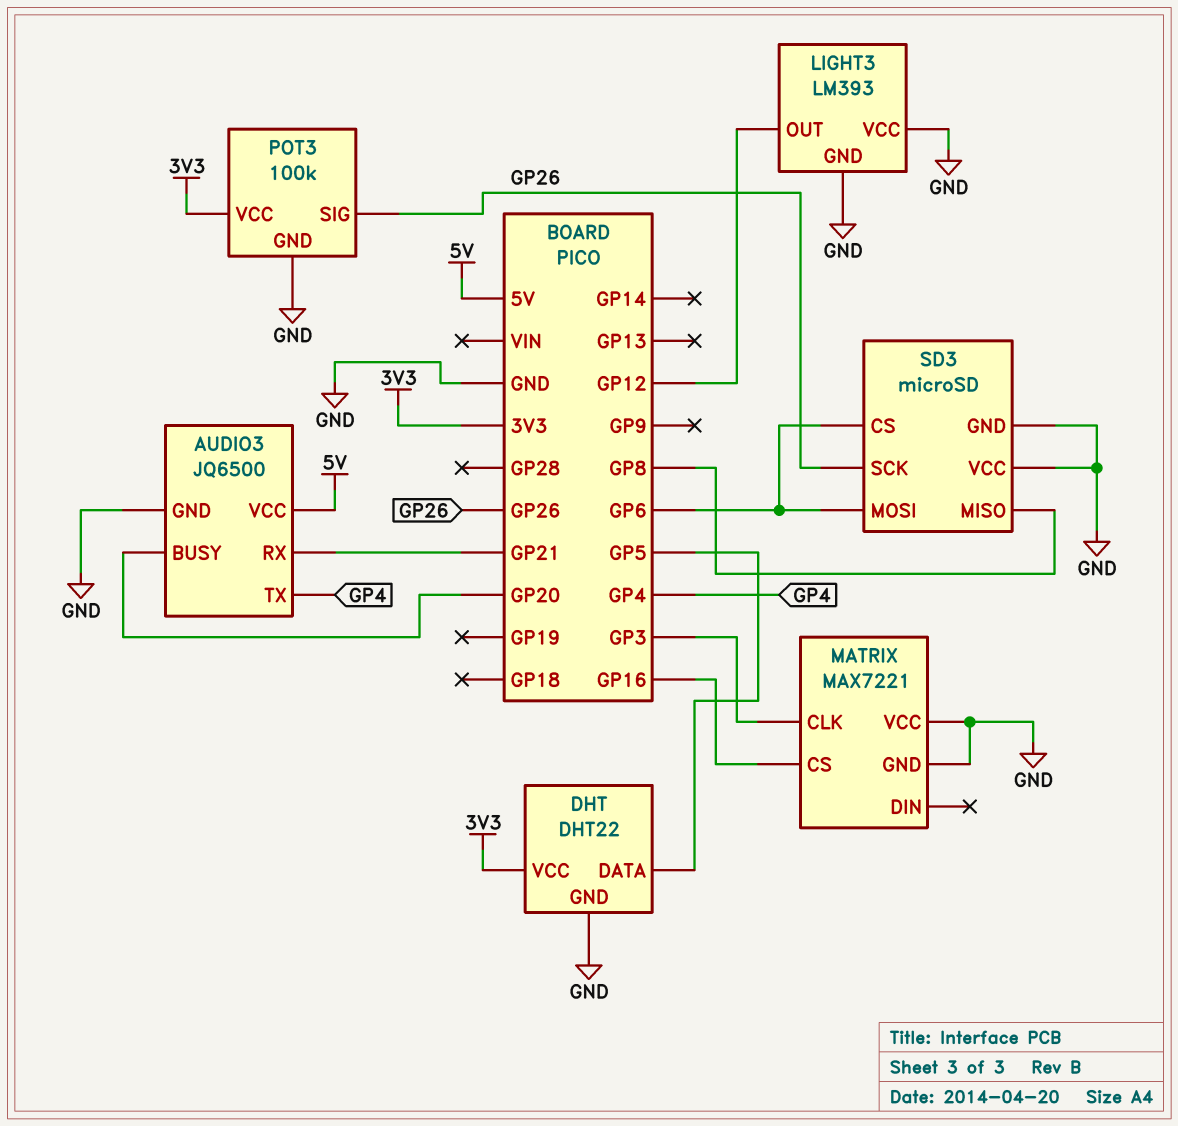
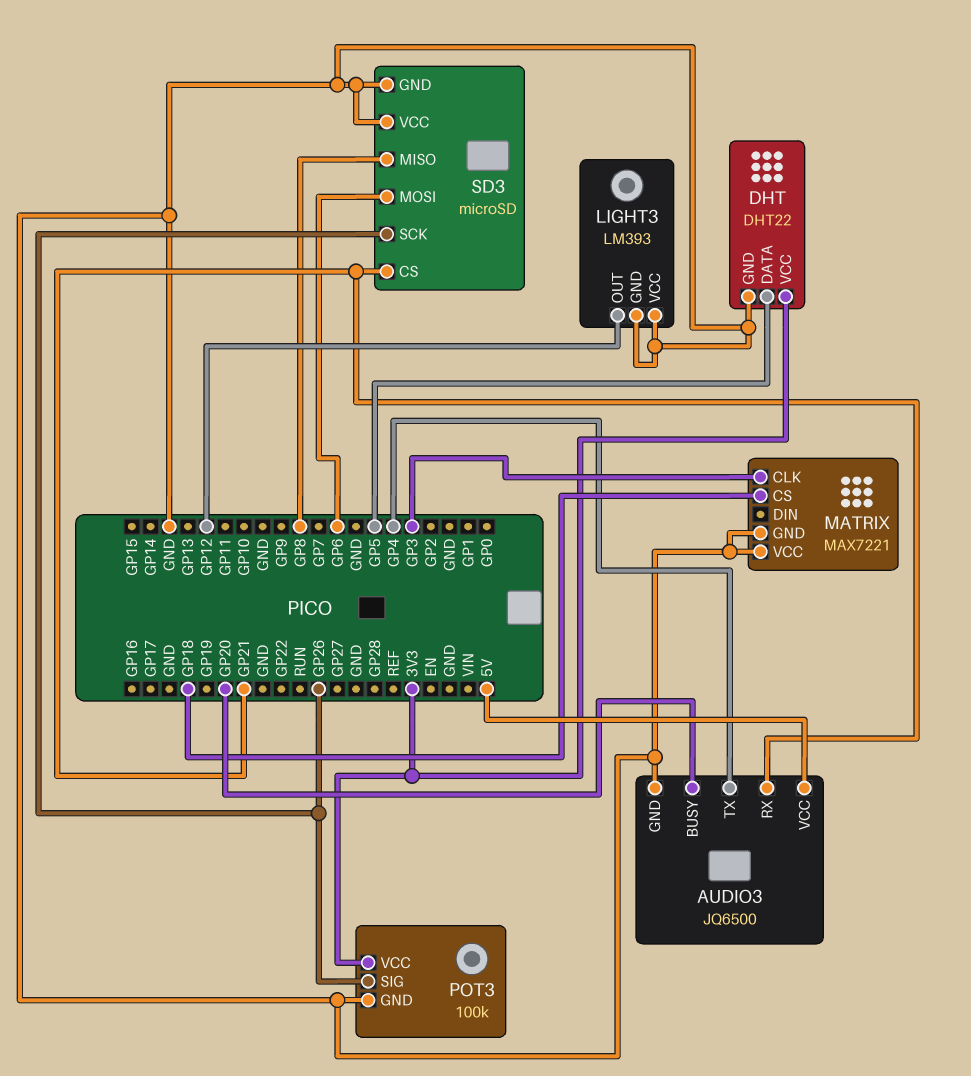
MATRIX pin CS: GP16 -> GP18
SD3 pin CS: GP6 -> GP21

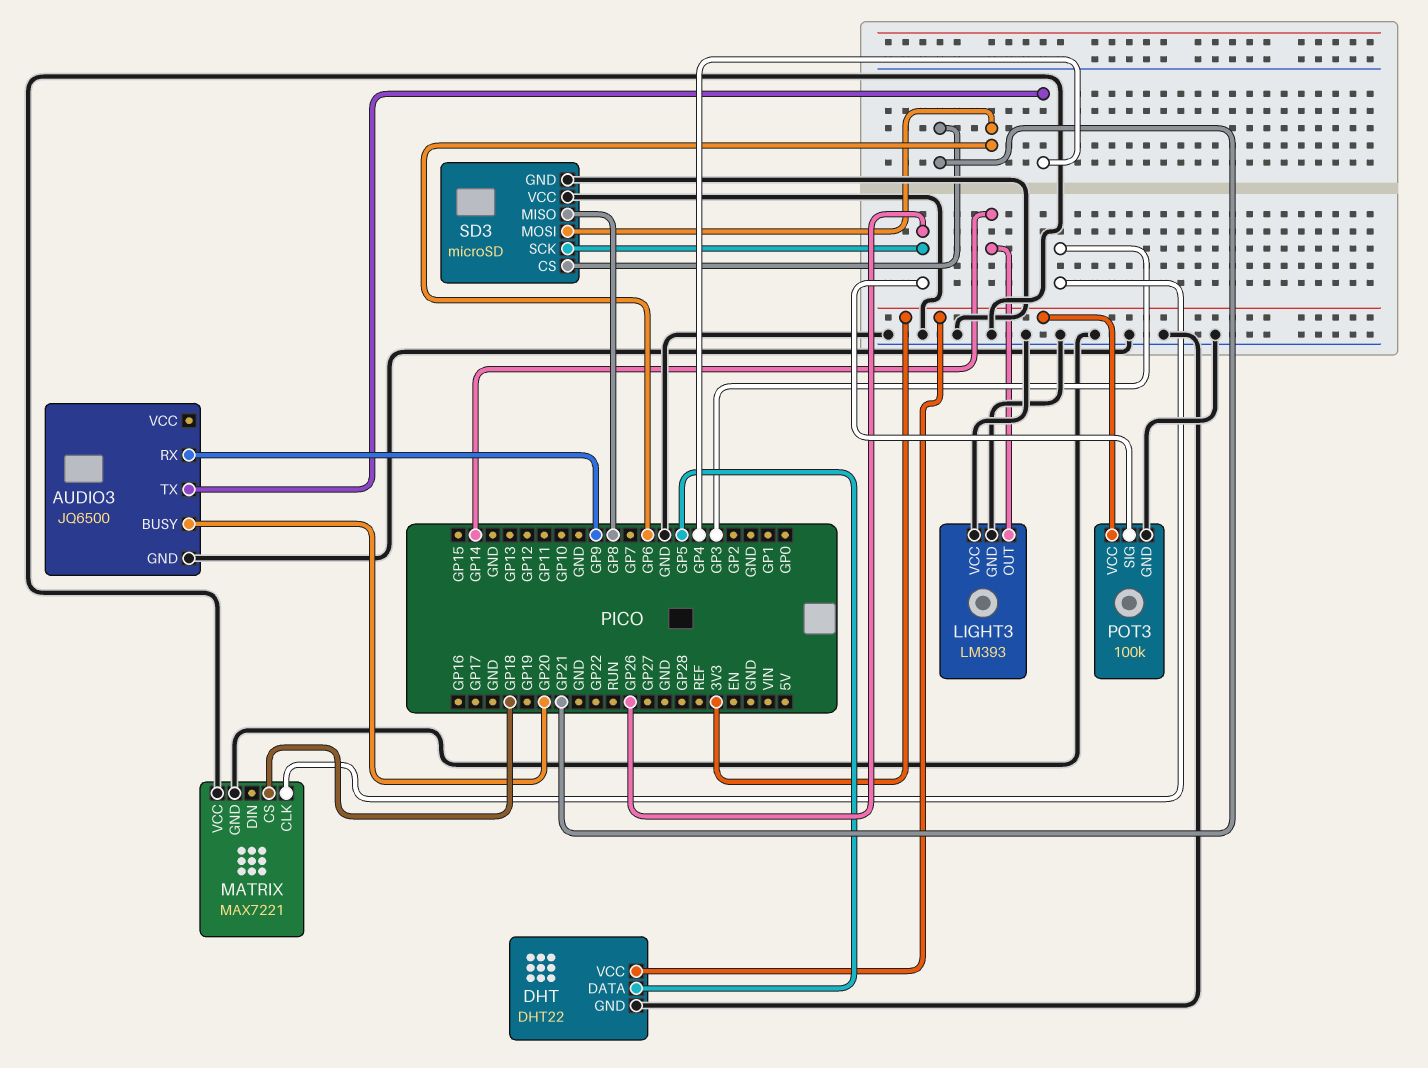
AUDIO3 pin RX: GP21 -> GP9
AUDIO3 pin VCC: 5V -> none
LIGHT3 pin OUT: GP12 -> GP14

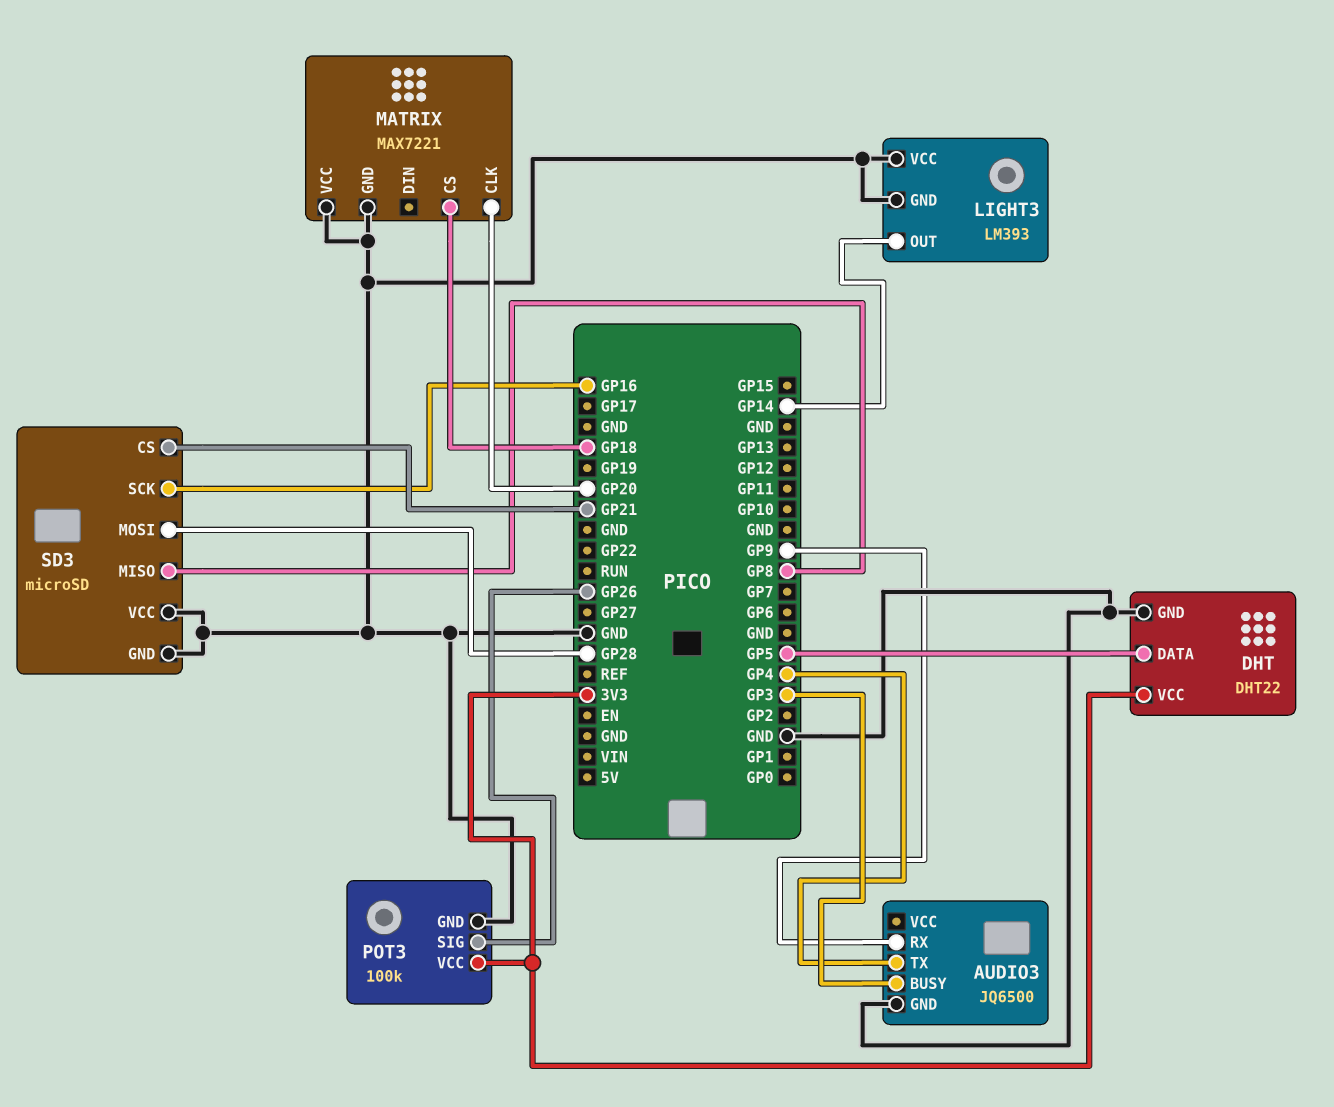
AUDIO3 pin BUSY: GP20 -> GP3
MATRIX pin CLK: GP3 -> GP20
SD3 pin MOSI: GP6 -> GP28
SD3 pin SCK: GP26 -> GP16

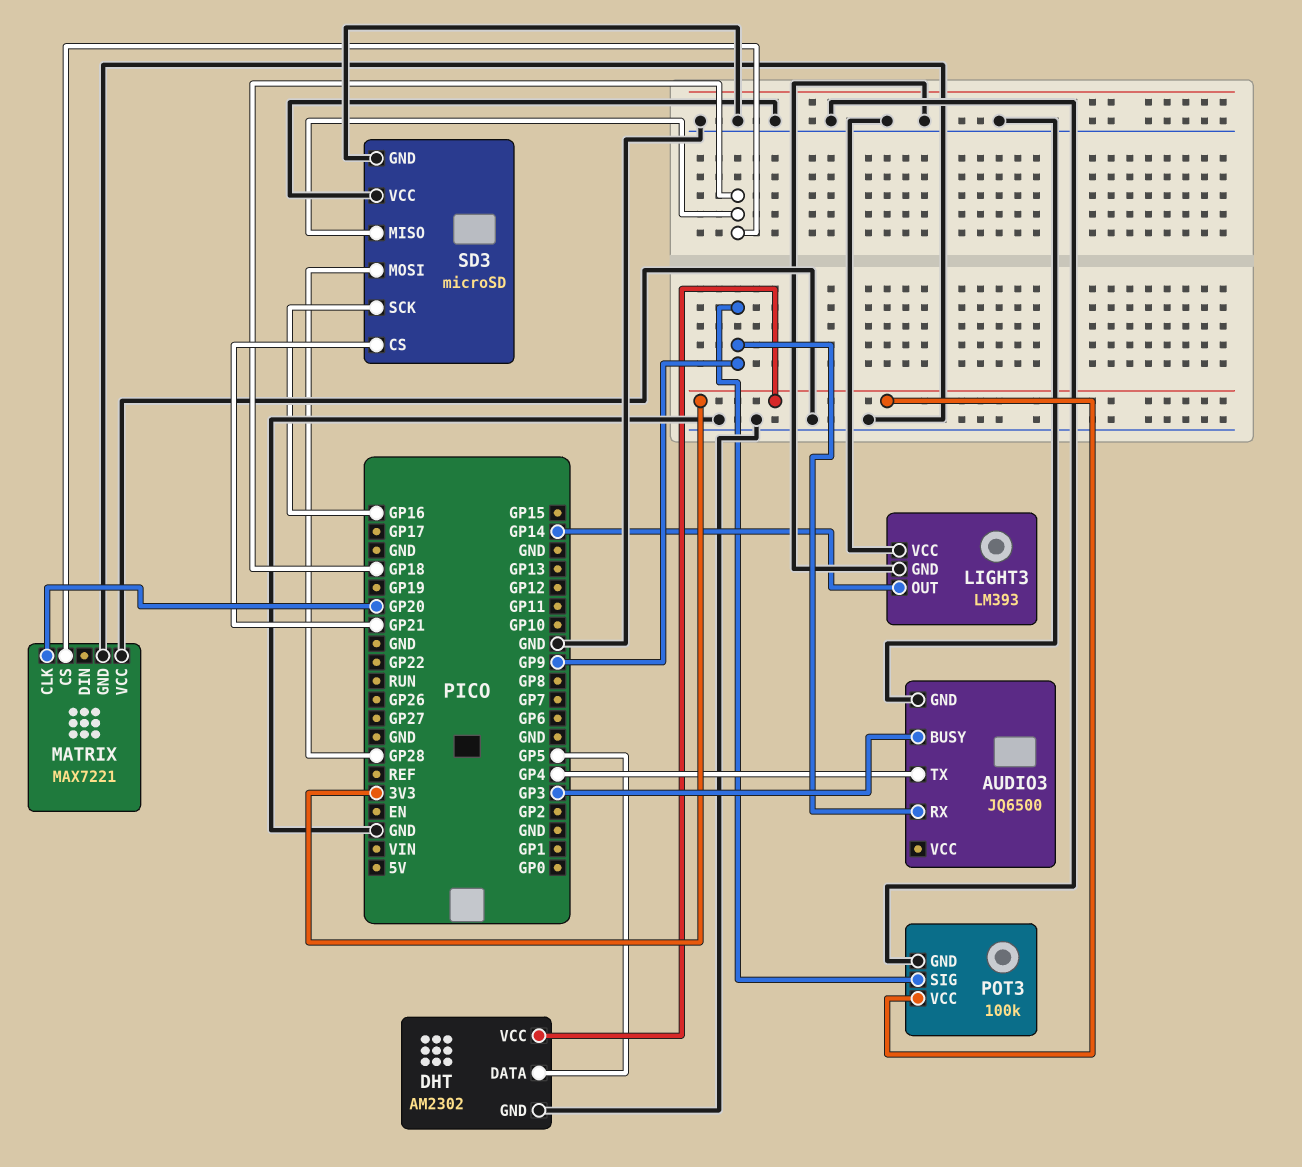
DHT: DHT22 -> AM2302
POT3 pin SIG: GP26 -> GP9
SD3 pin MISO: GP8 -> GP18

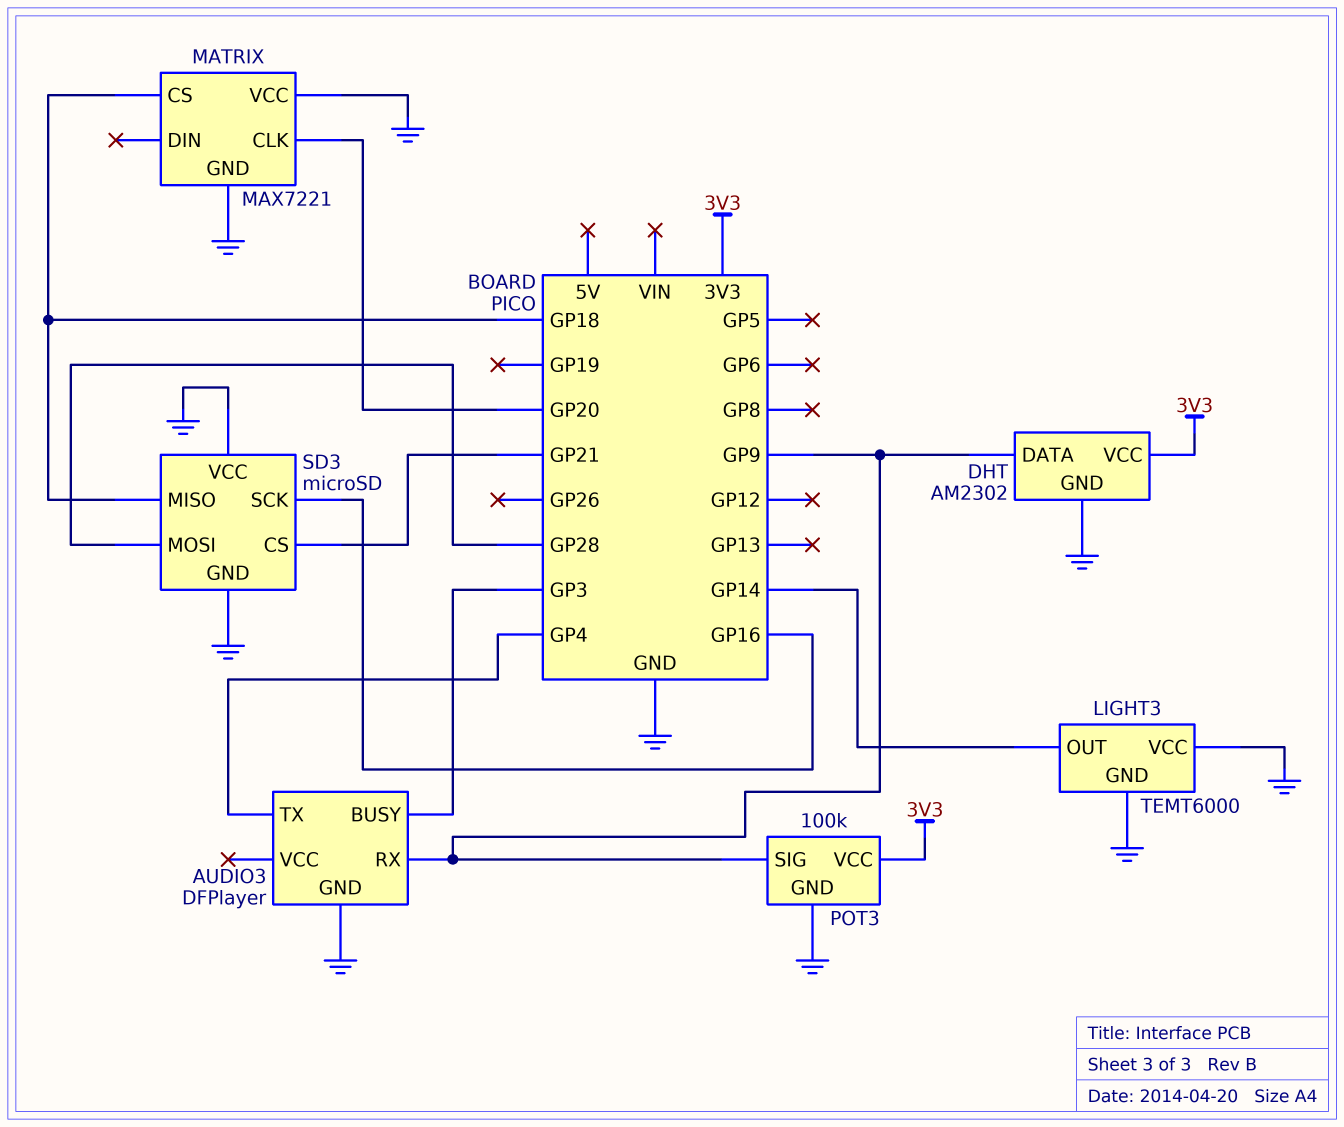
AUDIO3: JQ6500 -> DFPlayer
DHT pin DATA: GP5 -> GP9
LIGHT3: LM393 -> TEMT6000

